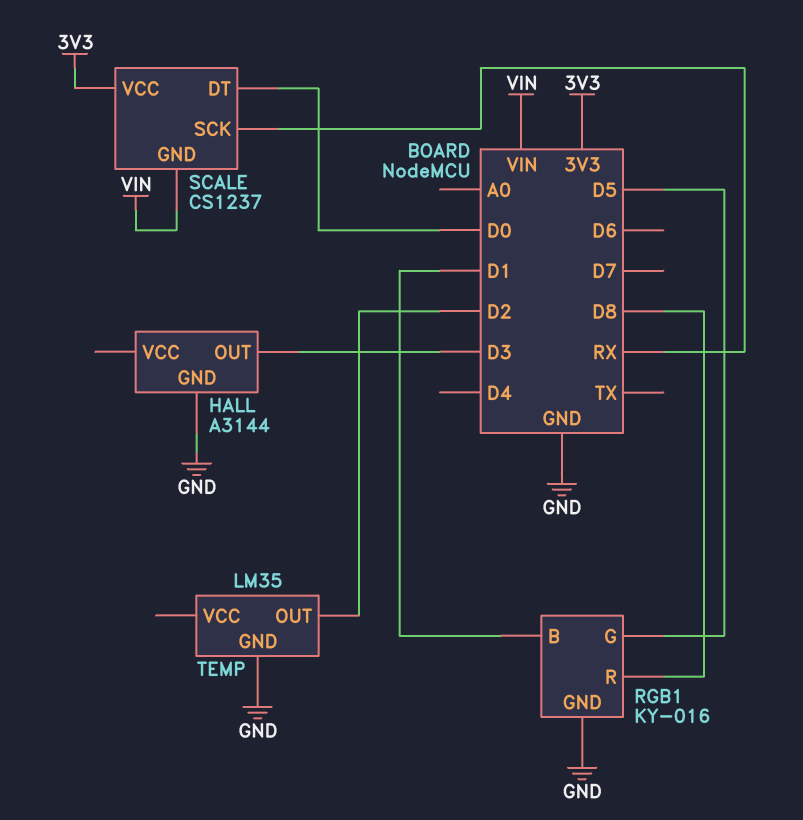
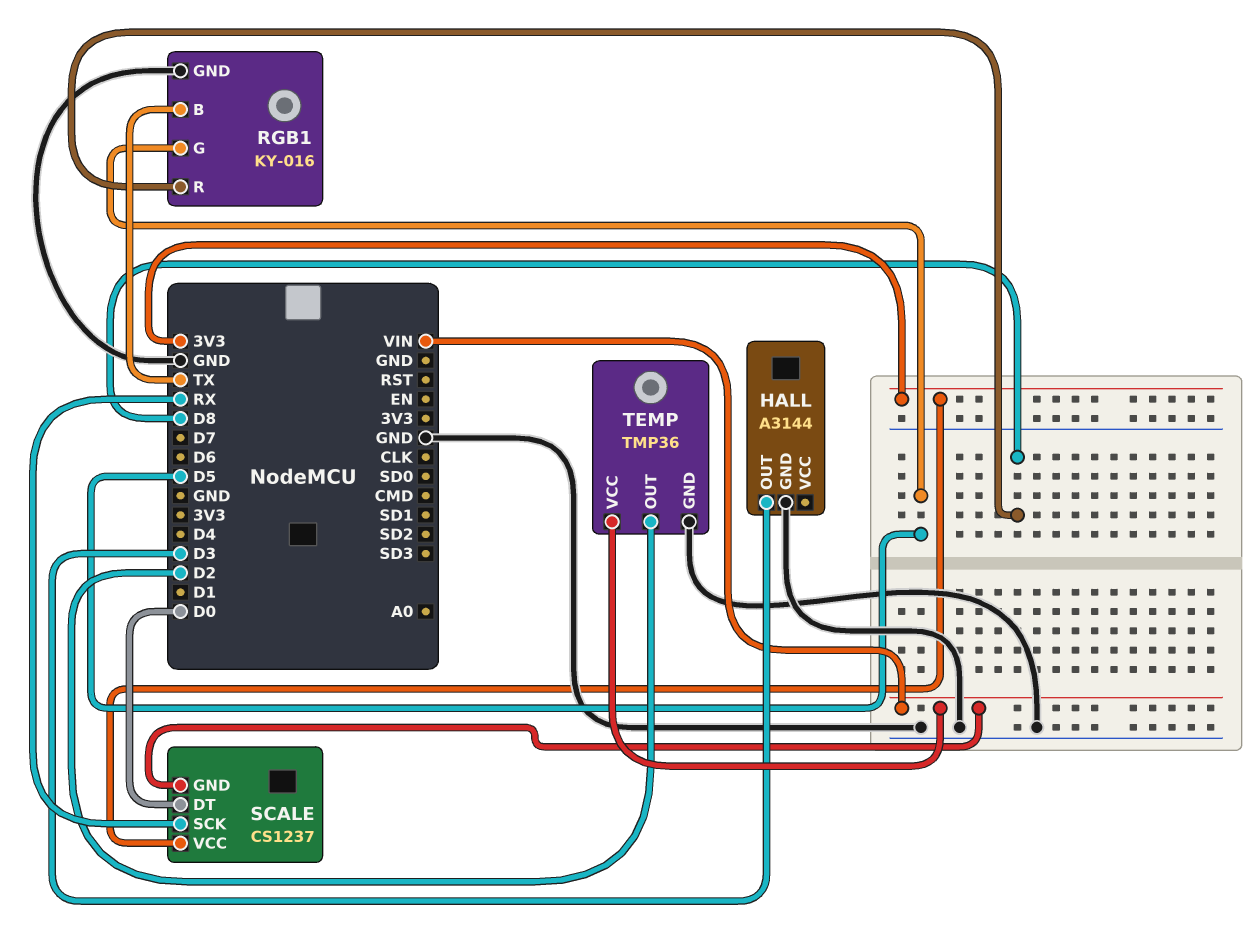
RGB1 pin B: D1 -> TX
TEMP: LM35 -> TMP36
TEMP pin VCC: none -> VIN

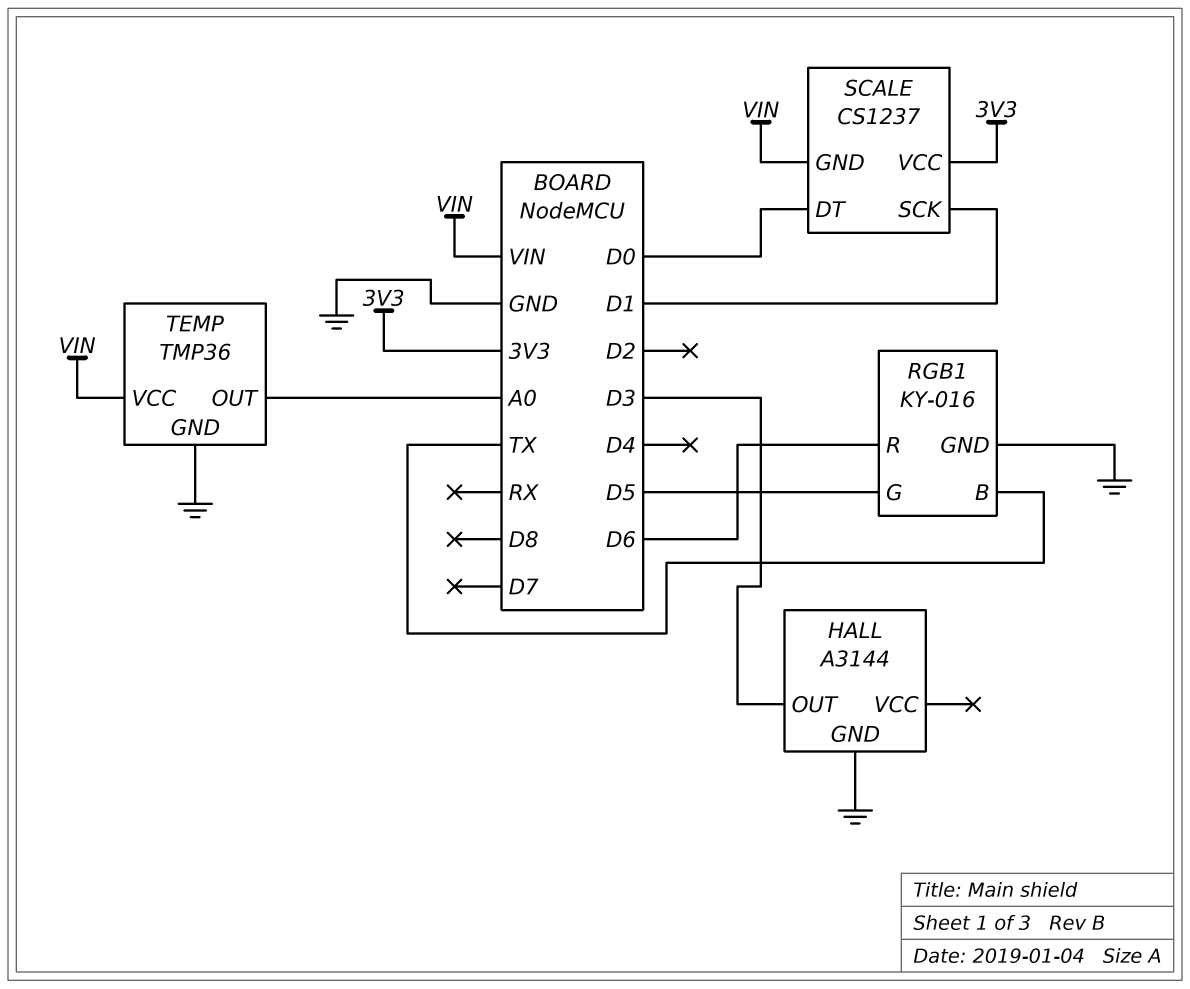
RGB1 pin R: D8 -> D6
SCALE pin SCK: RX -> D1
TEMP pin OUT: D2 -> A0

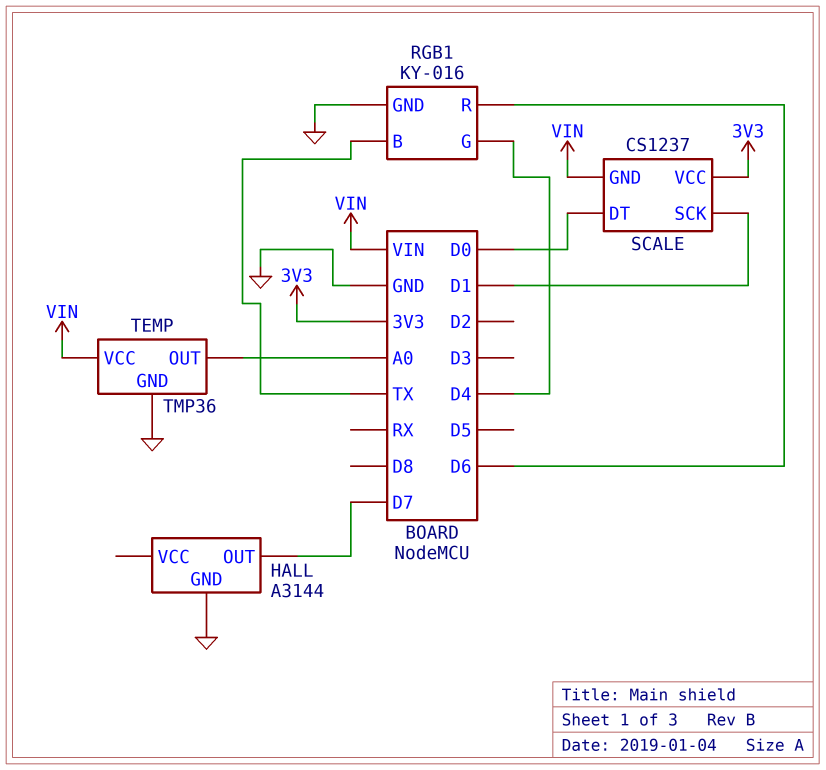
HALL pin OUT: D3 -> D7
RGB1 pin G: D5 -> D4

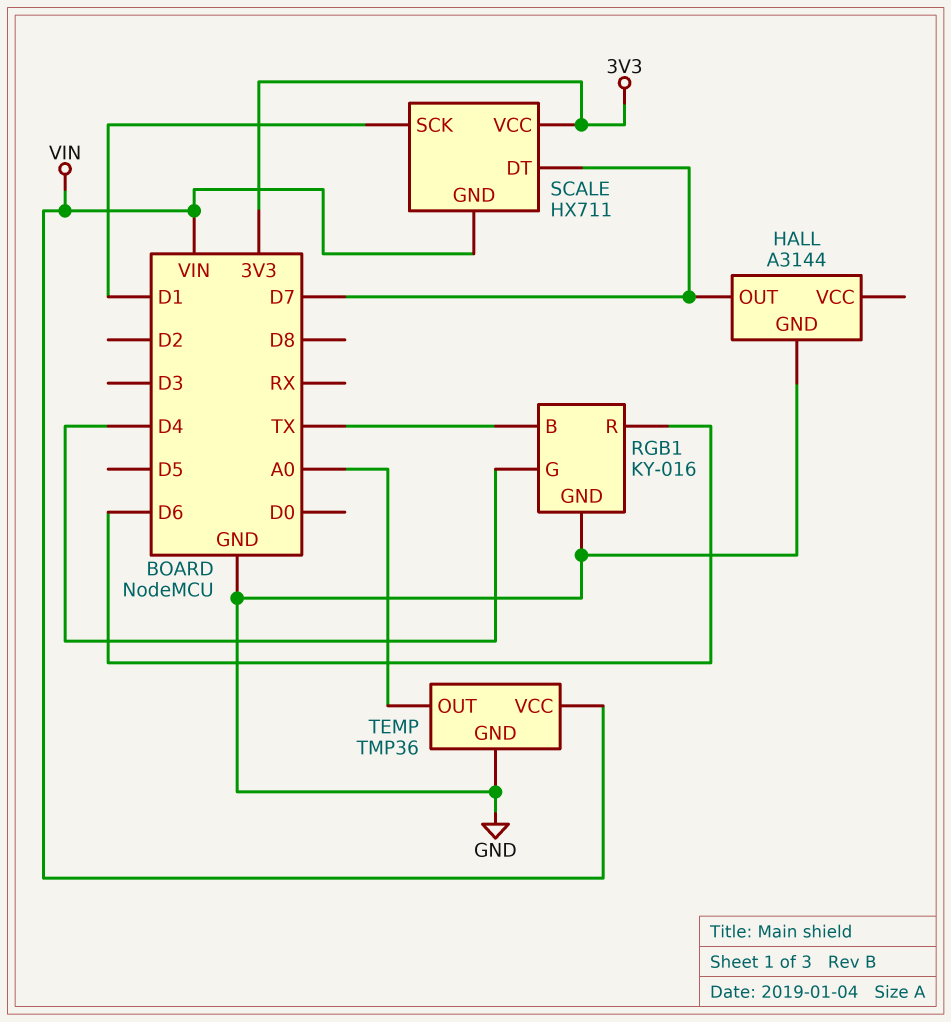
SCALE: CS1237 -> HX711
SCALE pin DT: D0 -> D7

